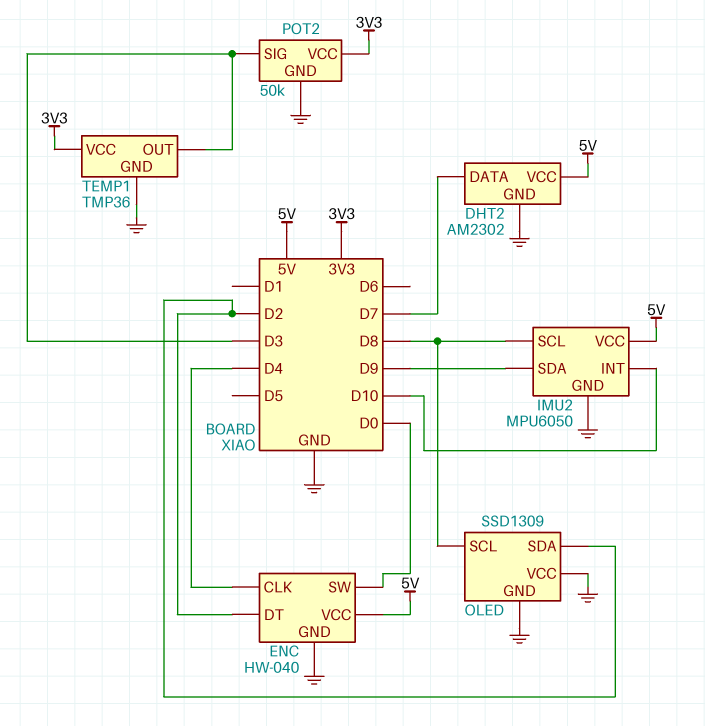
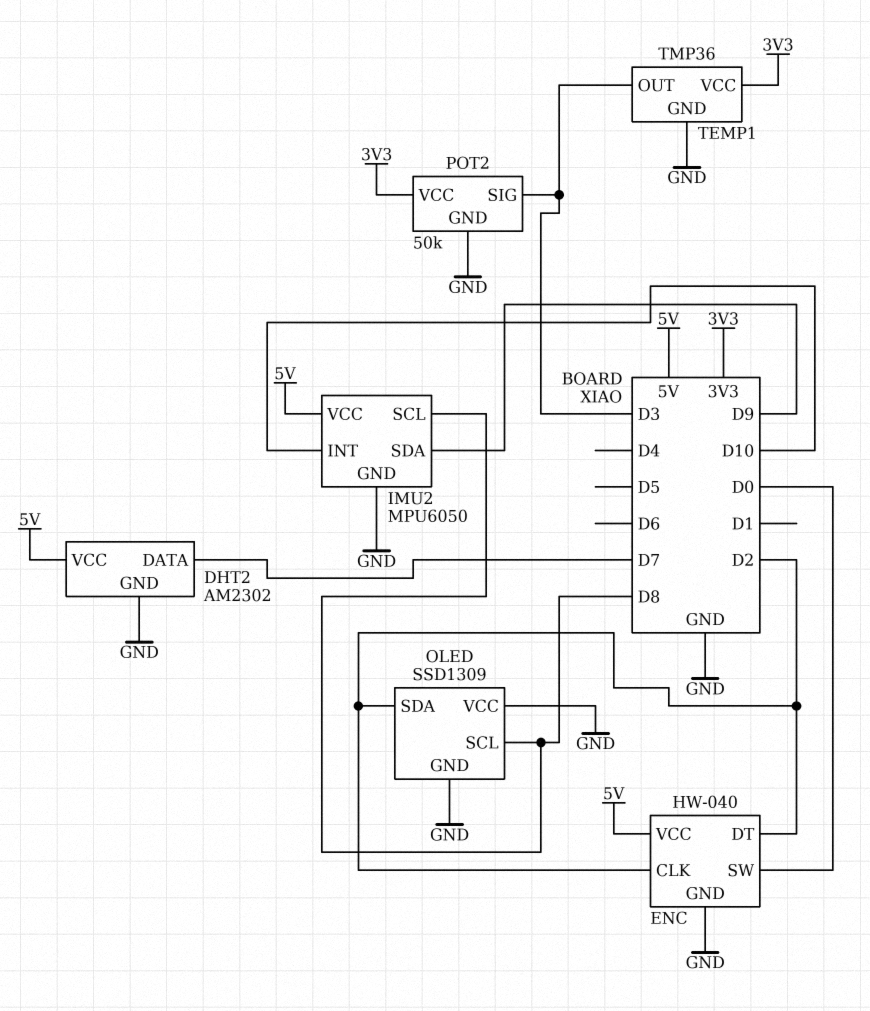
ENC pin CLK: D4 -> D2

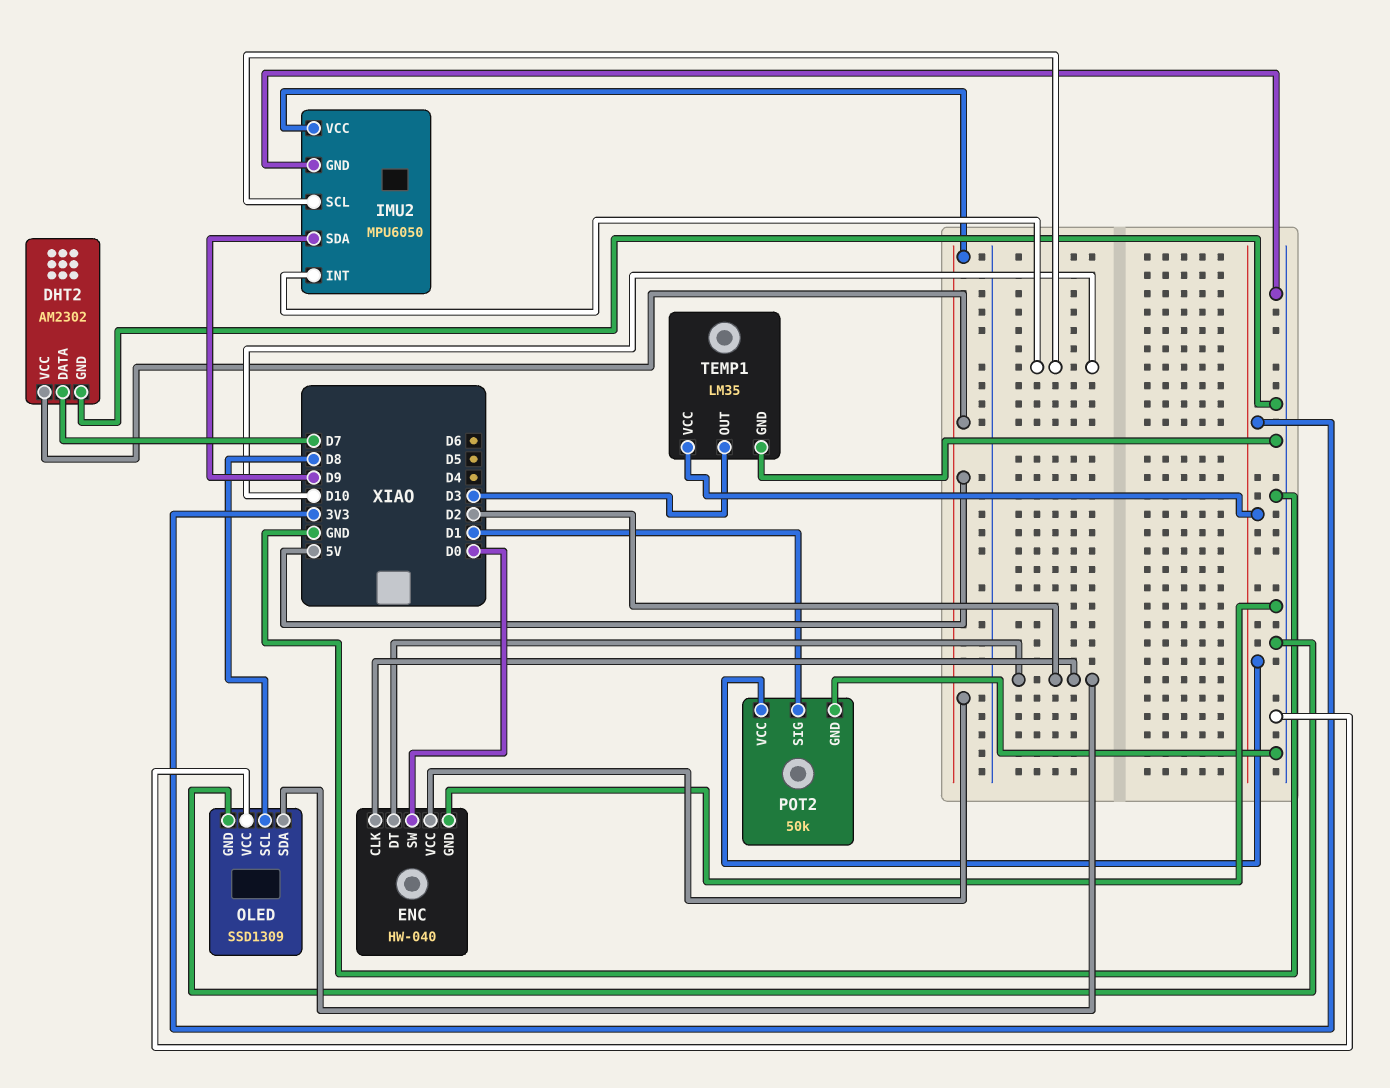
IMU2 pin SCL: D8 -> D10
POT2 pin SIG: D3 -> D1
TEMP1: TMP36 -> LM35

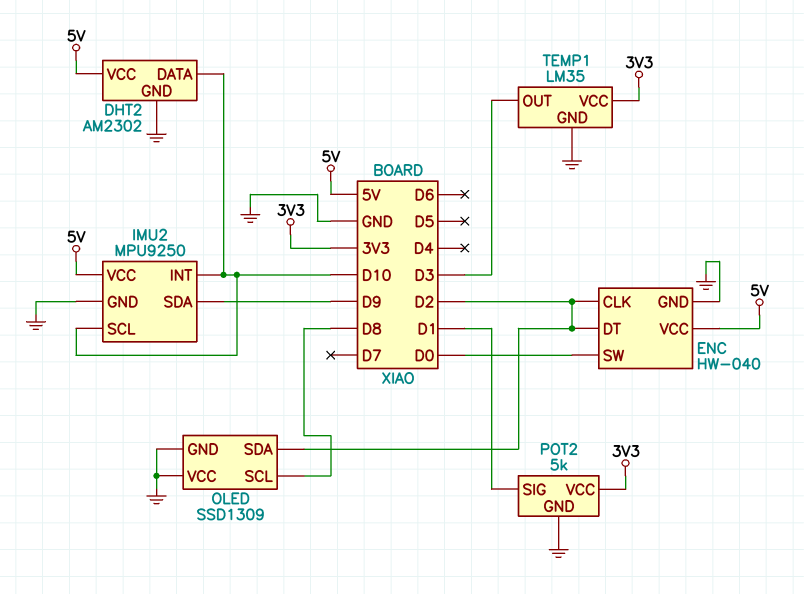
DHT2 pin DATA: D7 -> D10
IMU2: MPU6050 -> MPU9250
POT2: 50k -> 5k

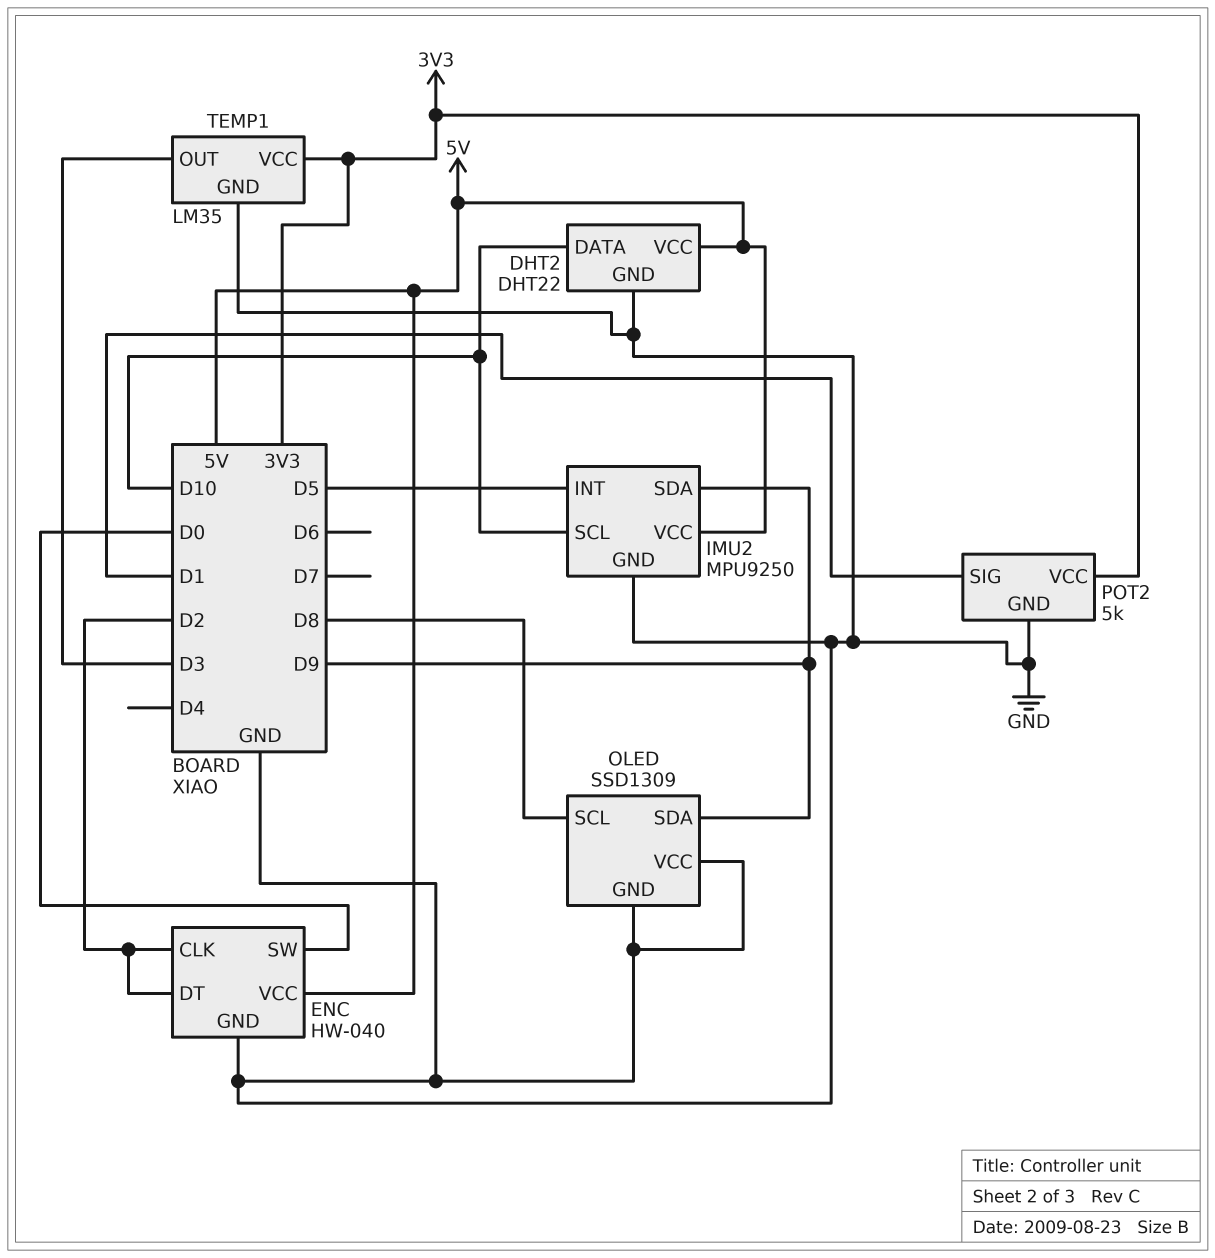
DHT2: AM2302 -> DHT22
IMU2 pin INT: D10 -> D5
OLED pin SDA: D2 -> D9

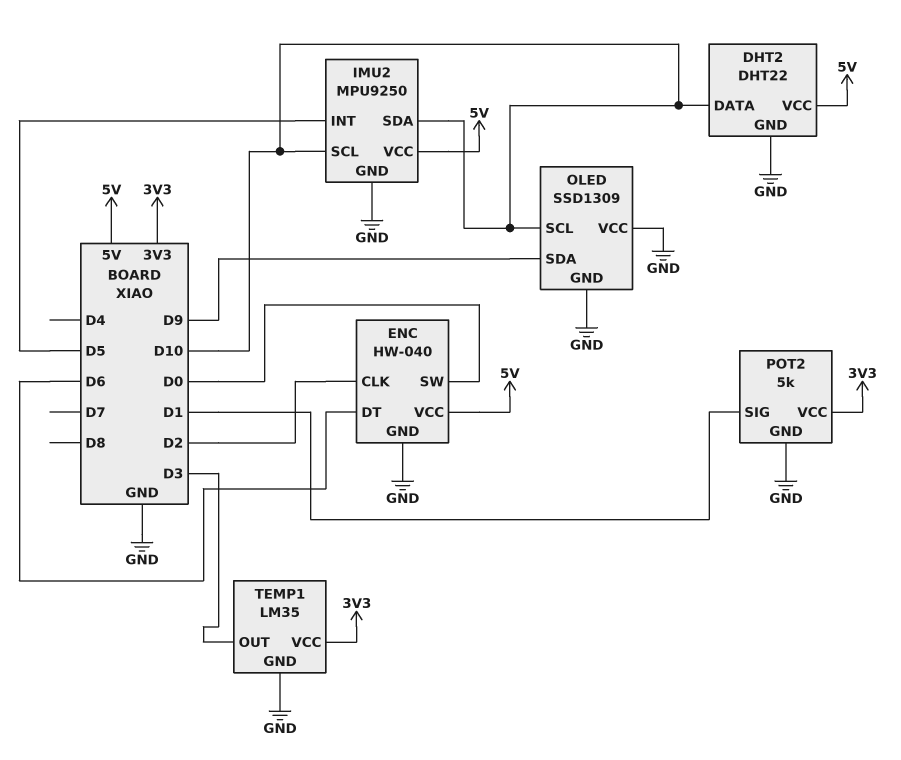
ENC pin DT: D2 -> D6
IMU2 pin SDA: D9 -> D10
OLED pin SCL: D8 -> D10

